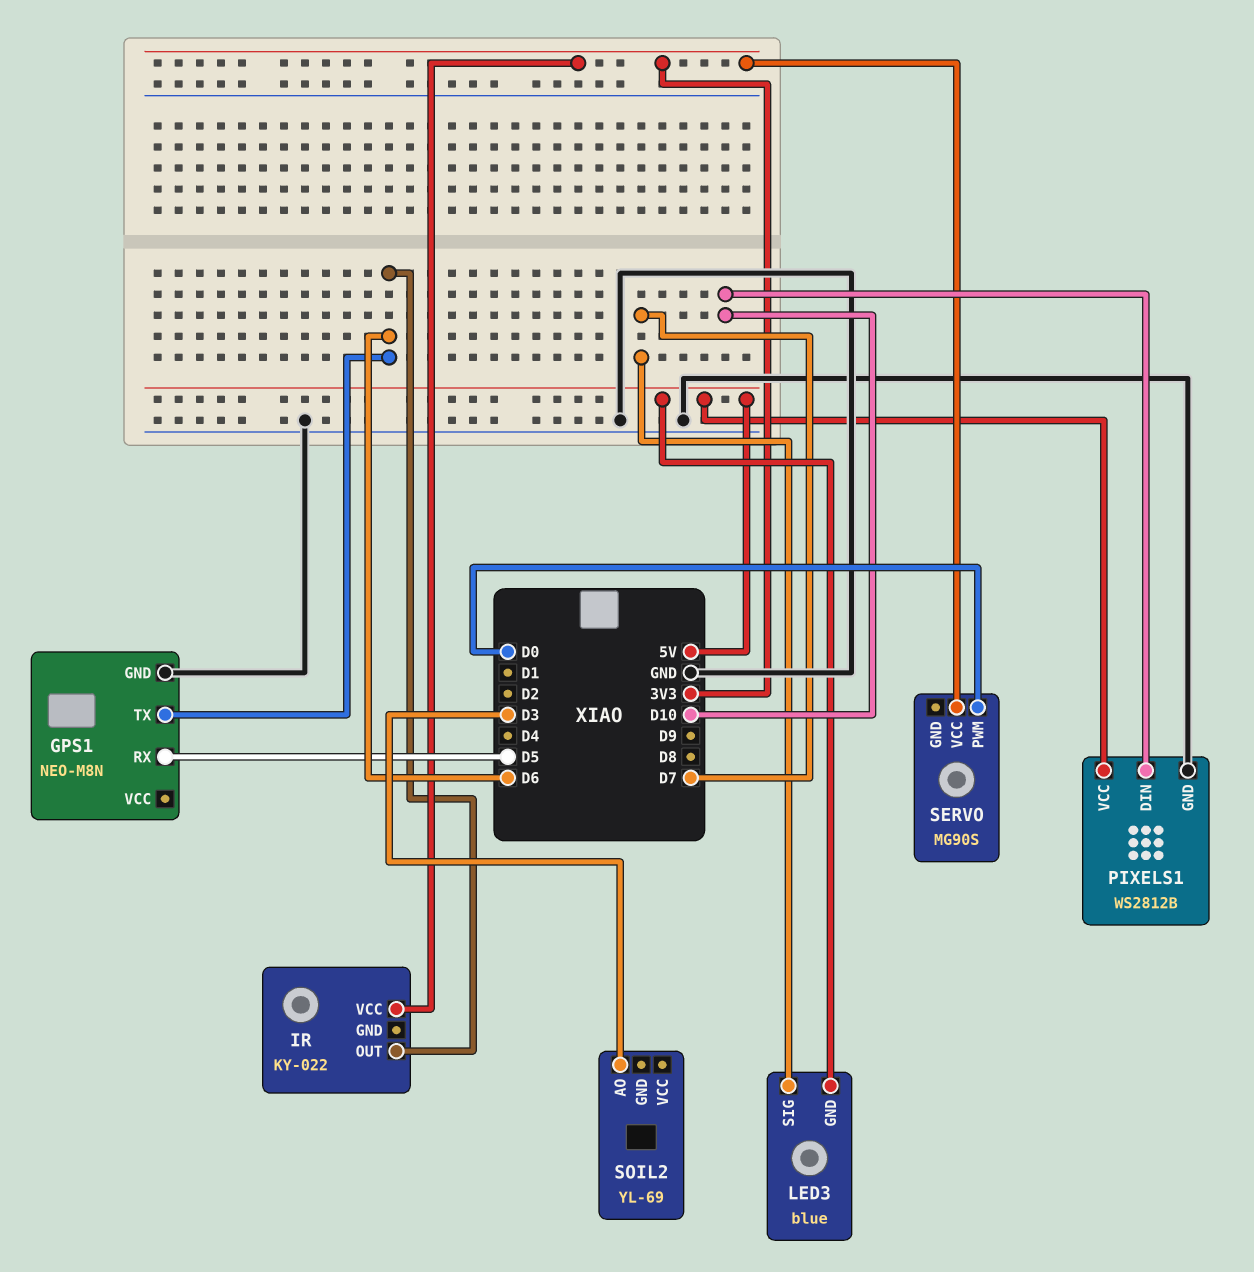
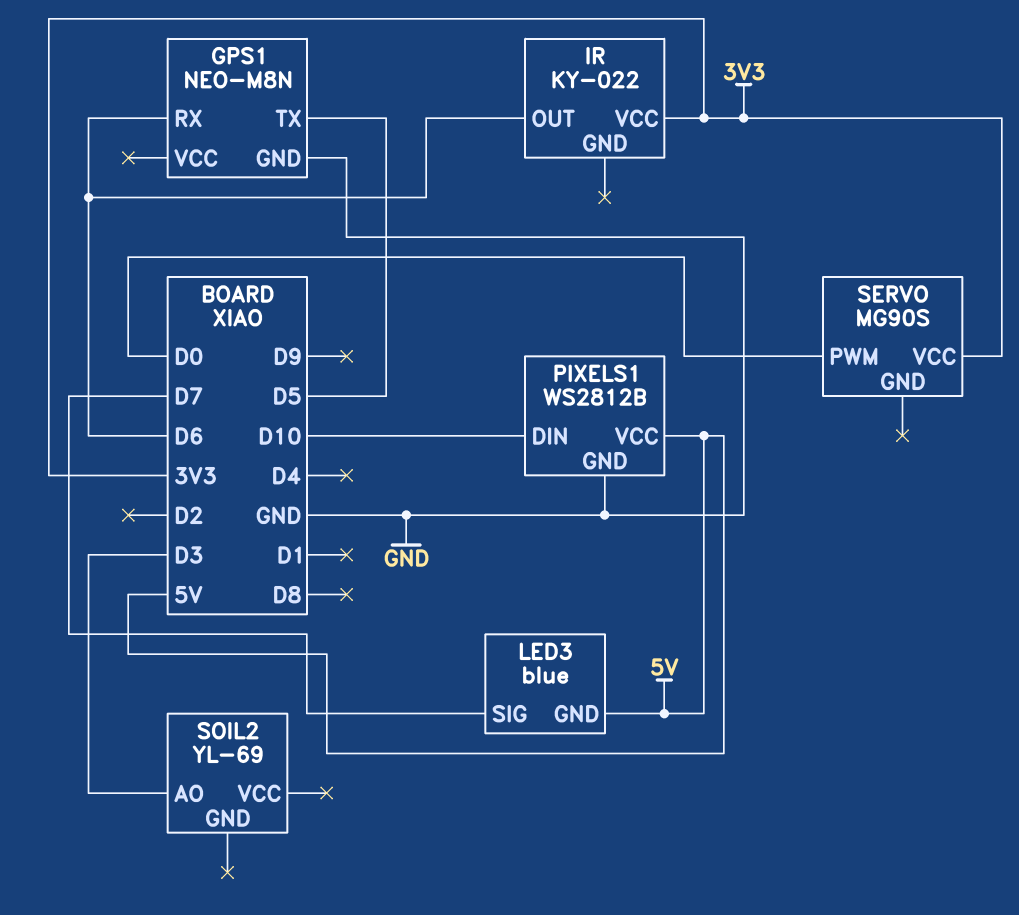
GPS1 pin RX: D5 -> D6
GPS1 pin TX: D6 -> D5

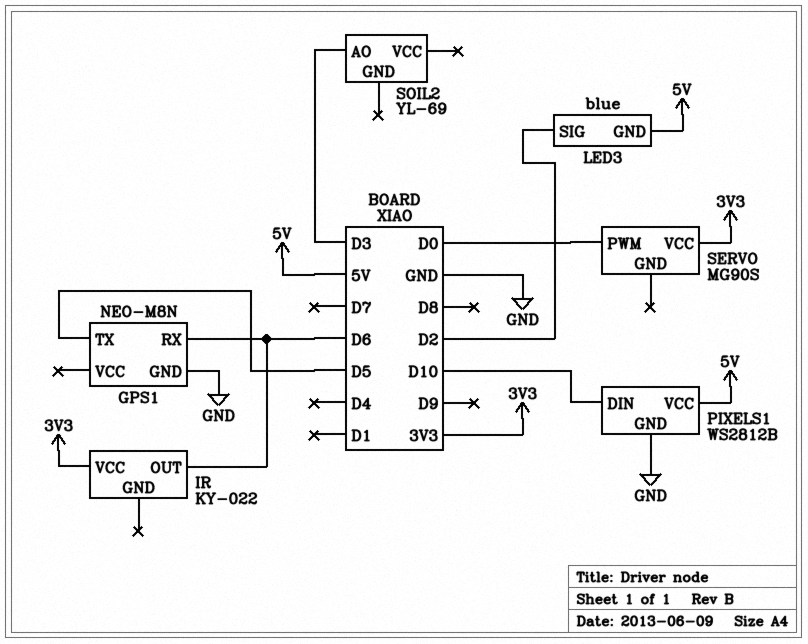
LED3 pin SIG: D7 -> D2

